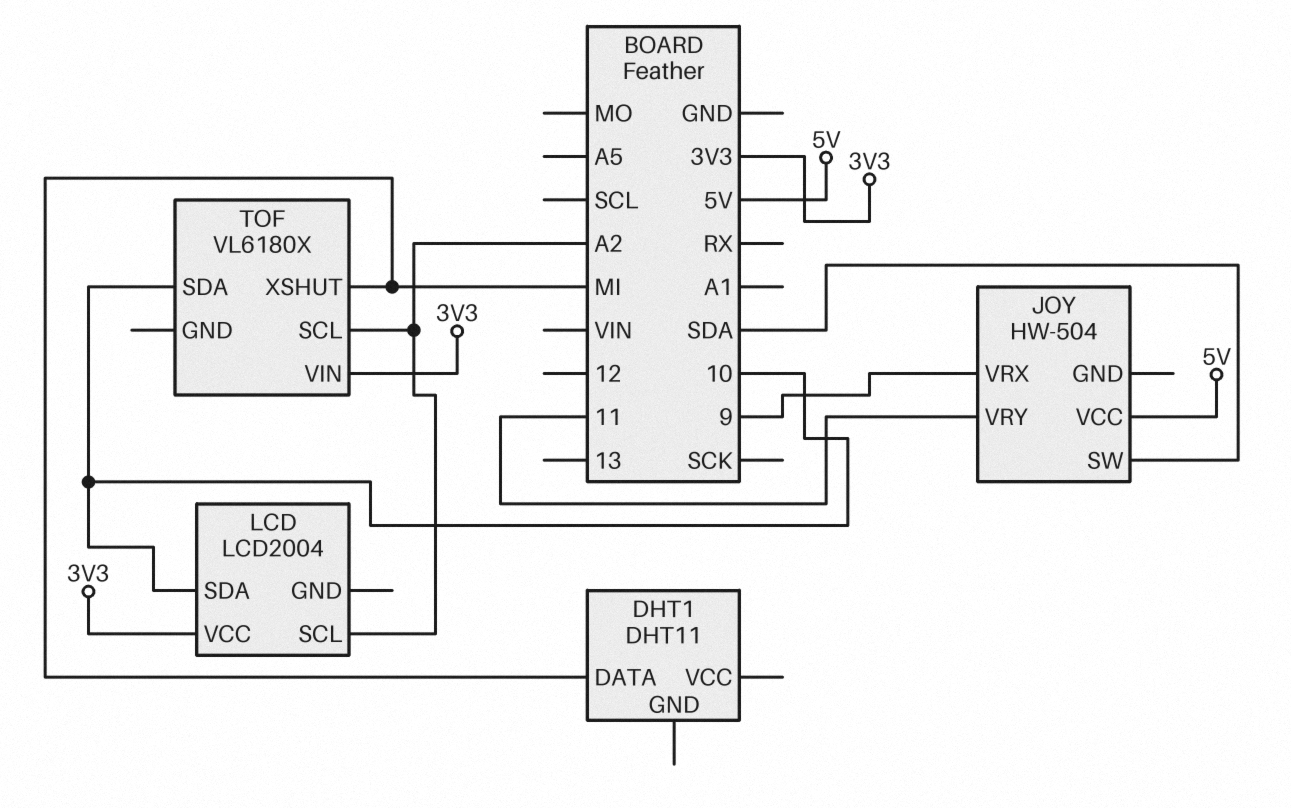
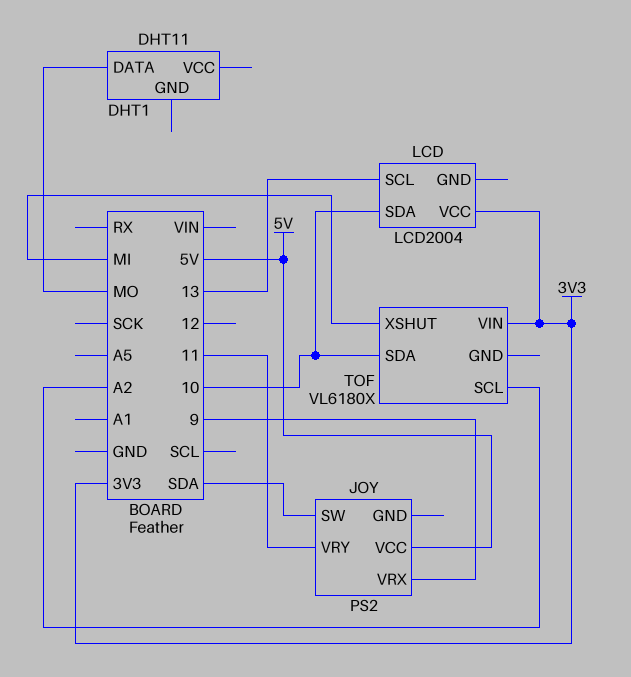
DHT1 pin DATA: MI -> MO
JOY: HW-504 -> PS2
LCD pin SCL: A2 -> 13

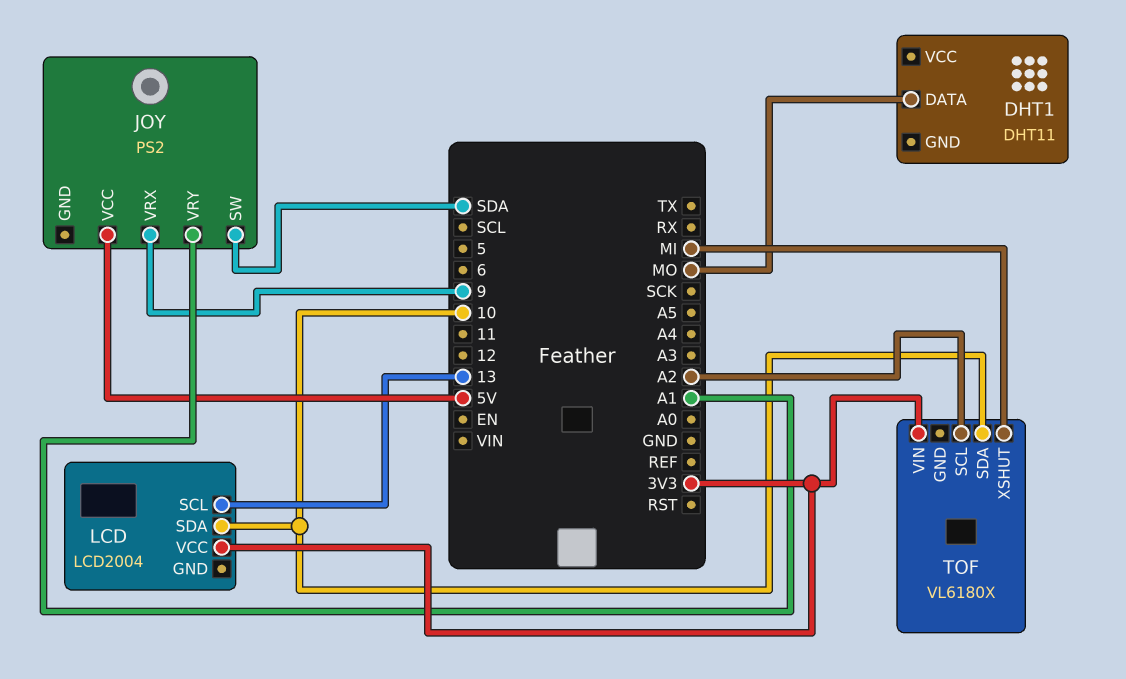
JOY pin VRY: 11 -> A1

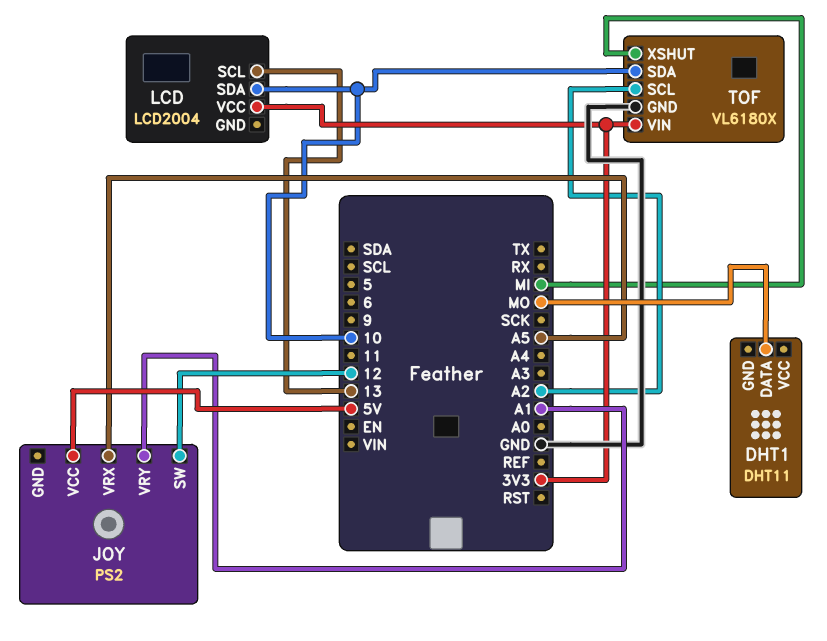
JOY pin SW: SDA -> 12
JOY pin VRX: 9 -> A5
TOF pin GND: none -> GND

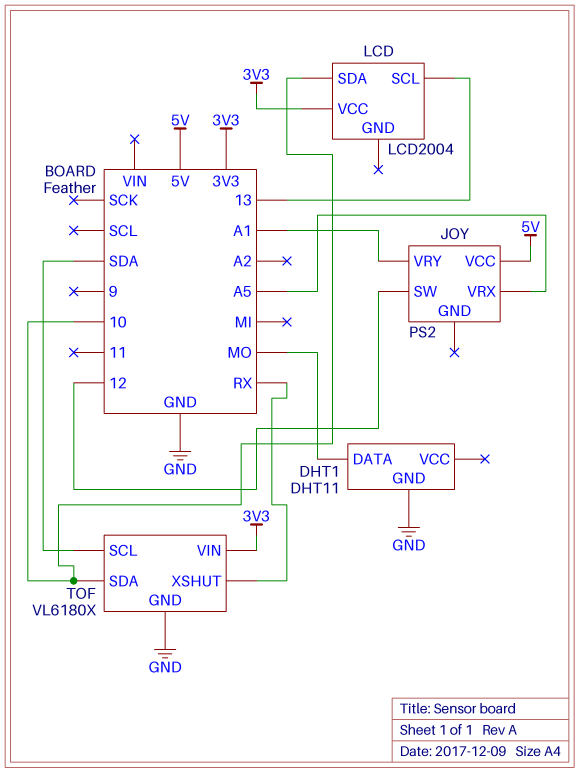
DHT1 pin GND: none -> GND
TOF pin SCL: A2 -> SDA
TOF pin XSHUT: MI -> RX

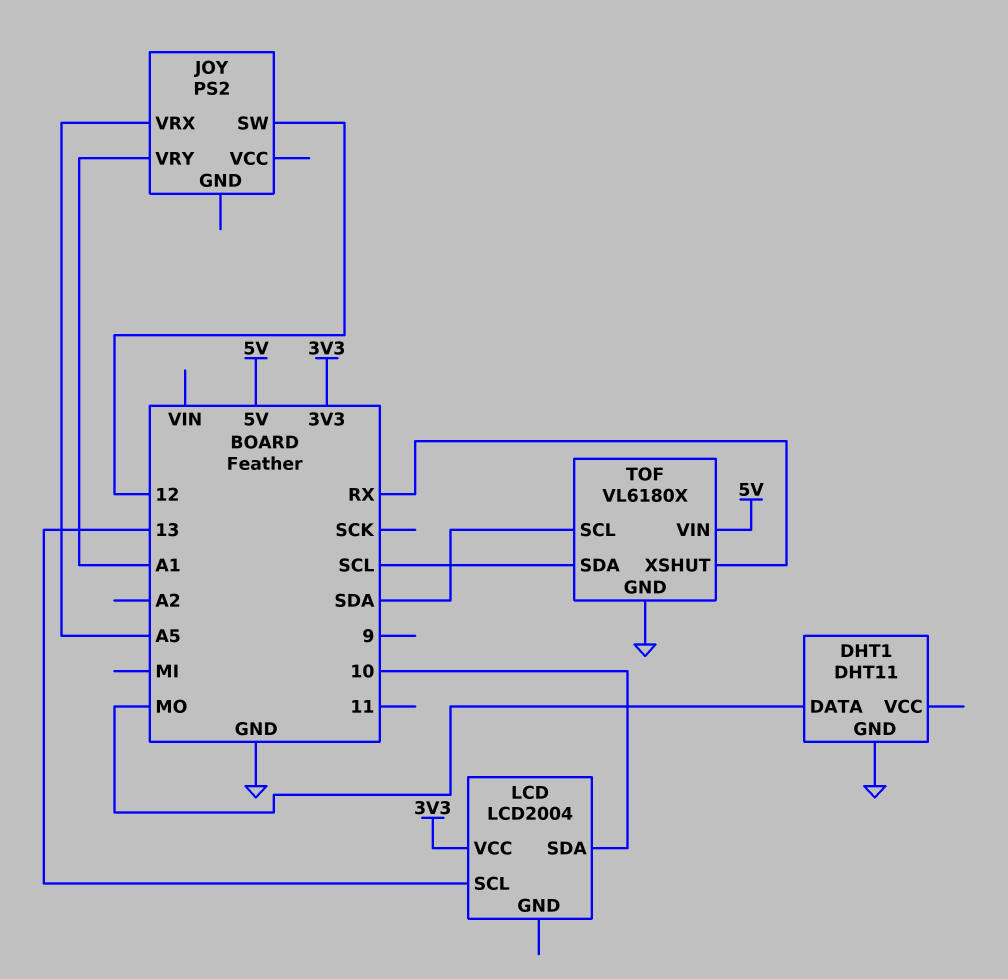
JOY pin VCC: 5V -> none
TOF pin SDA: 10 -> SCL
TOF pin VIN: 3V3 -> 5V

